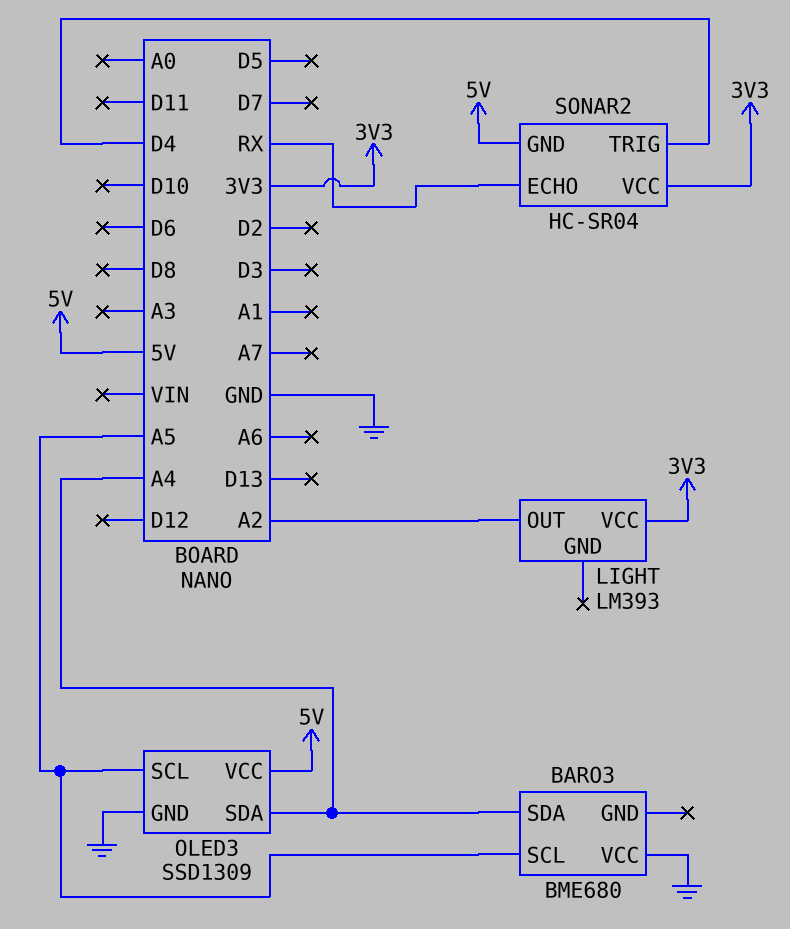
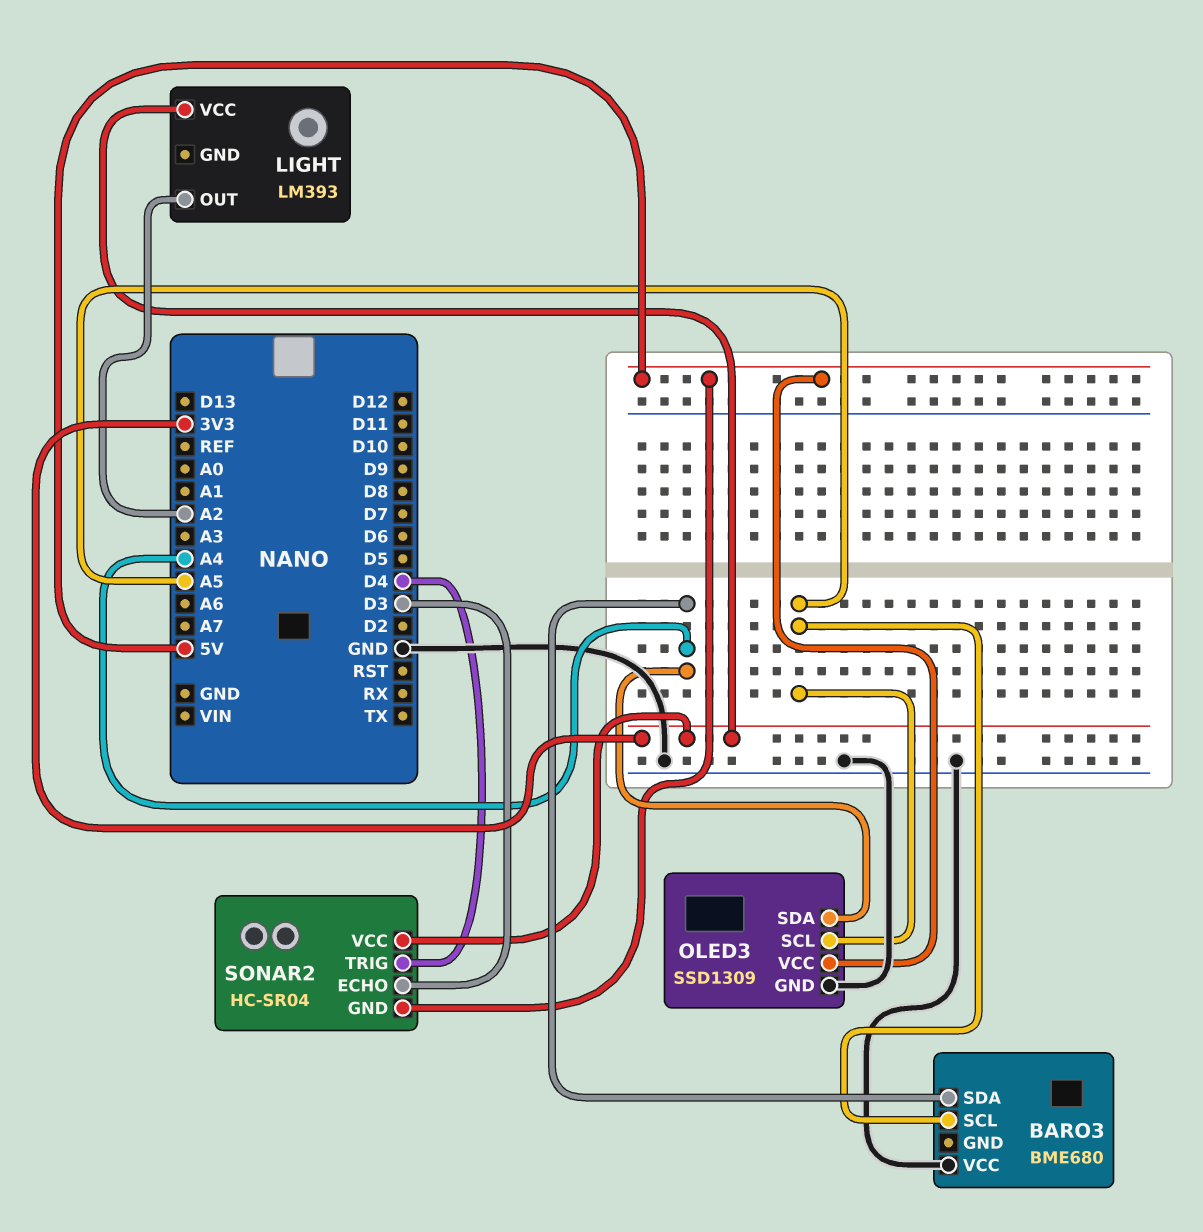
SONAR2 pin ECHO: RX -> D3

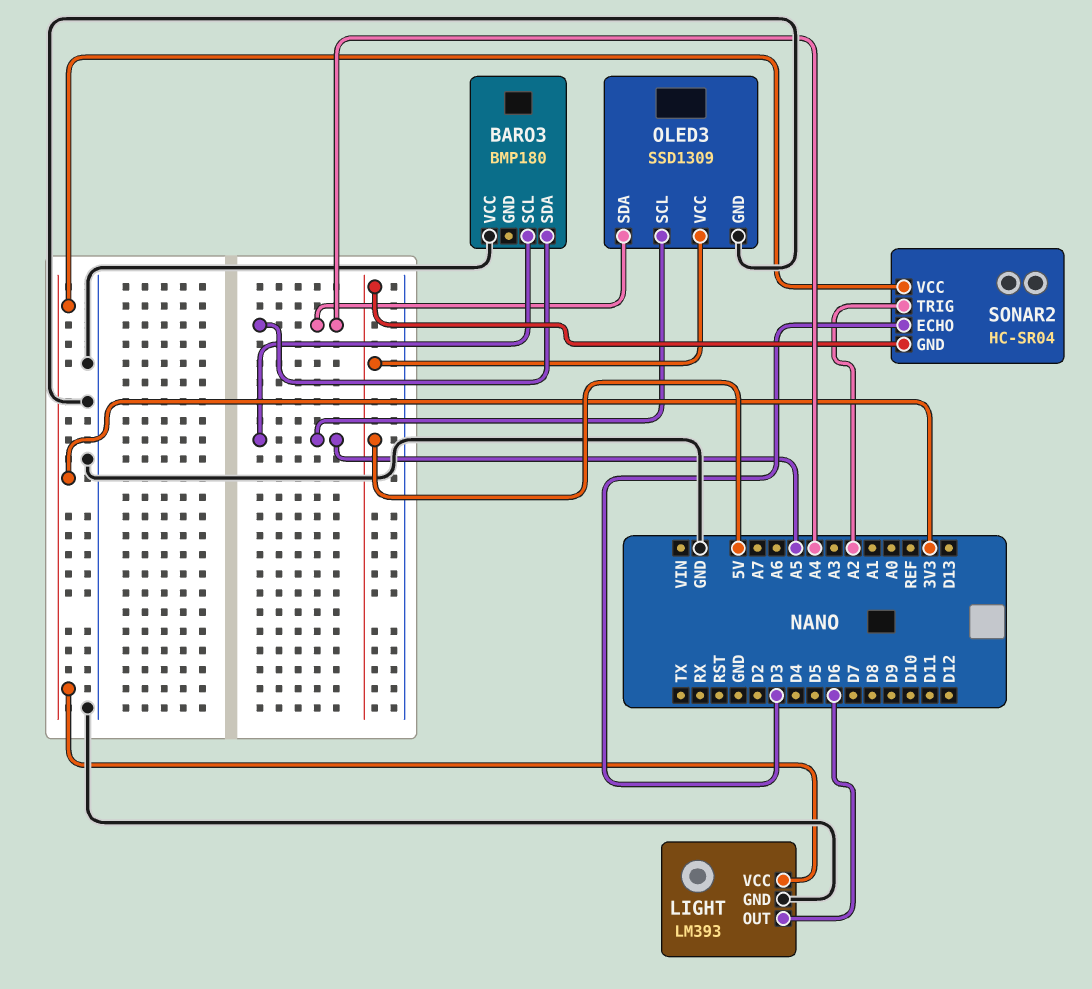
BARO3: BME680 -> BMP180
LIGHT pin GND: none -> GND
LIGHT pin OUT: A2 -> D6
SONAR2 pin TRIG: D4 -> A2

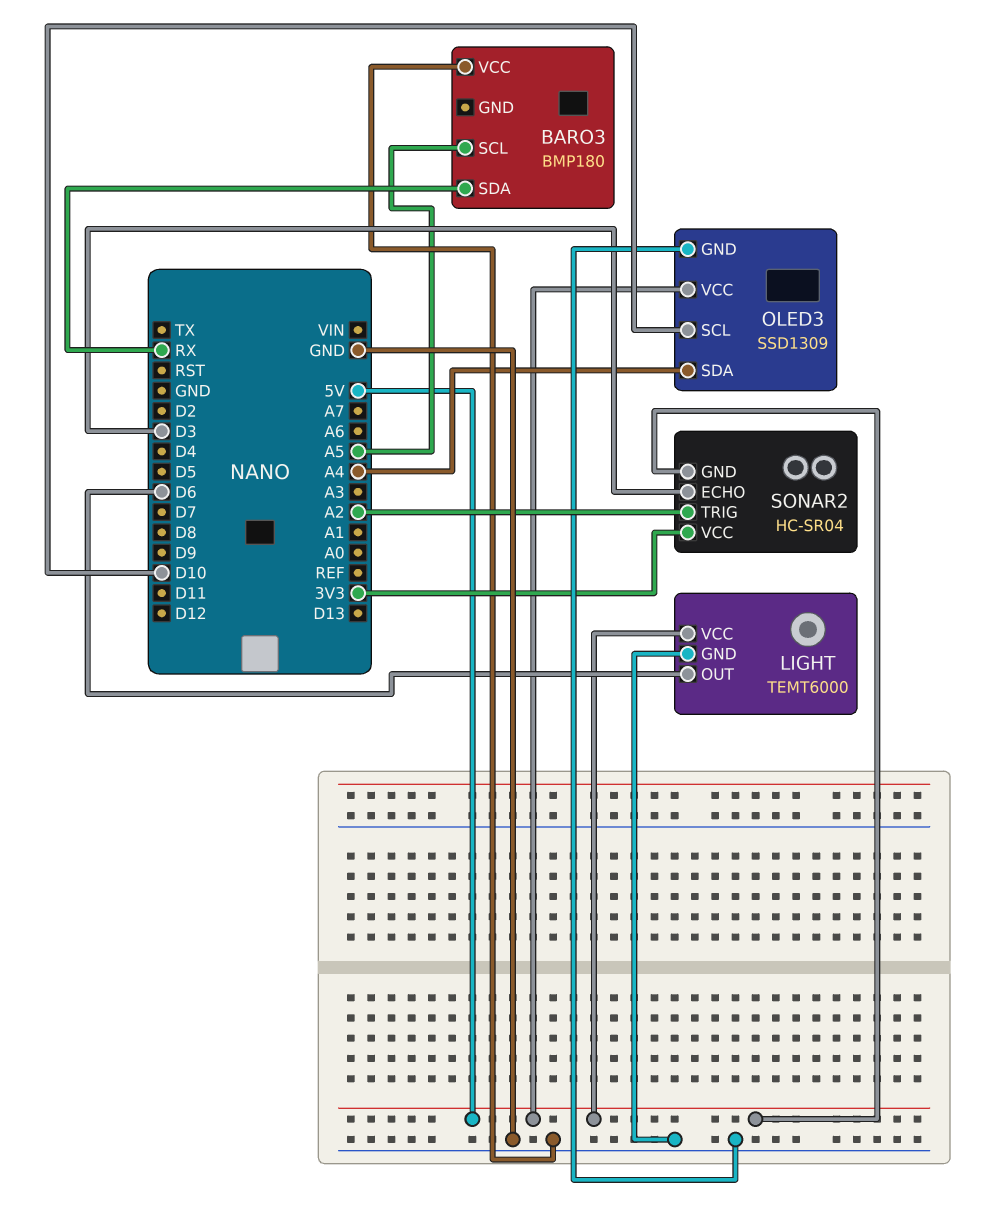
BARO3 pin SDA: A4 -> RX
LIGHT: LM393 -> TEMT6000
LIGHT pin VCC: 3V3 -> 5V
OLED3 pin SCL: A5 -> D10

